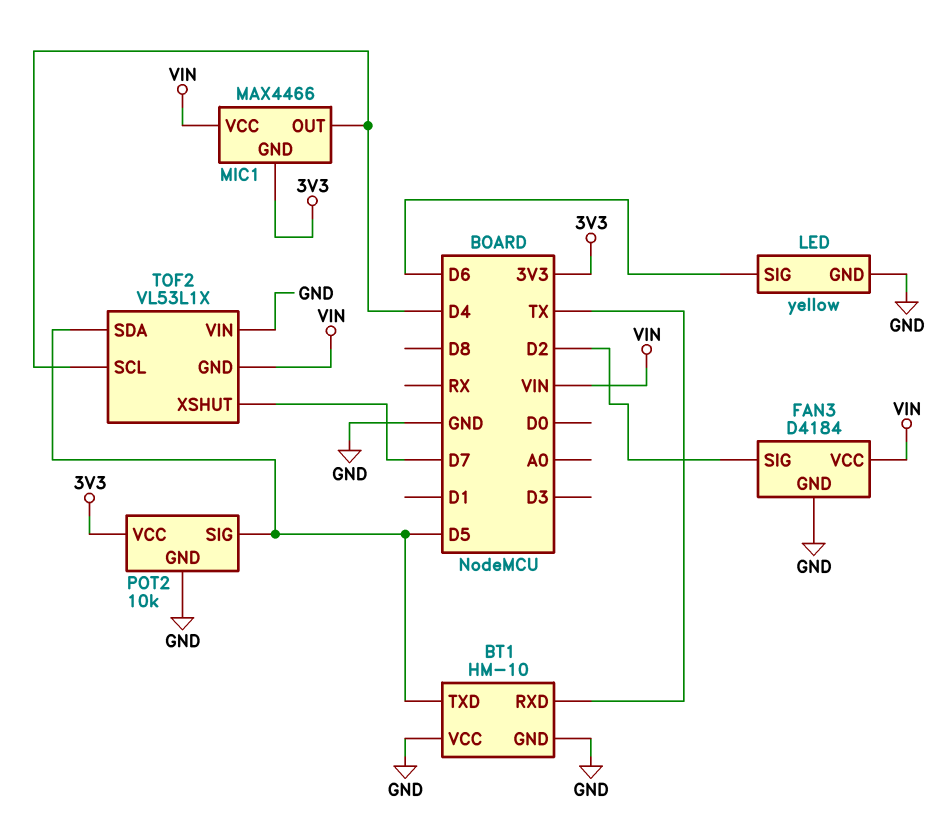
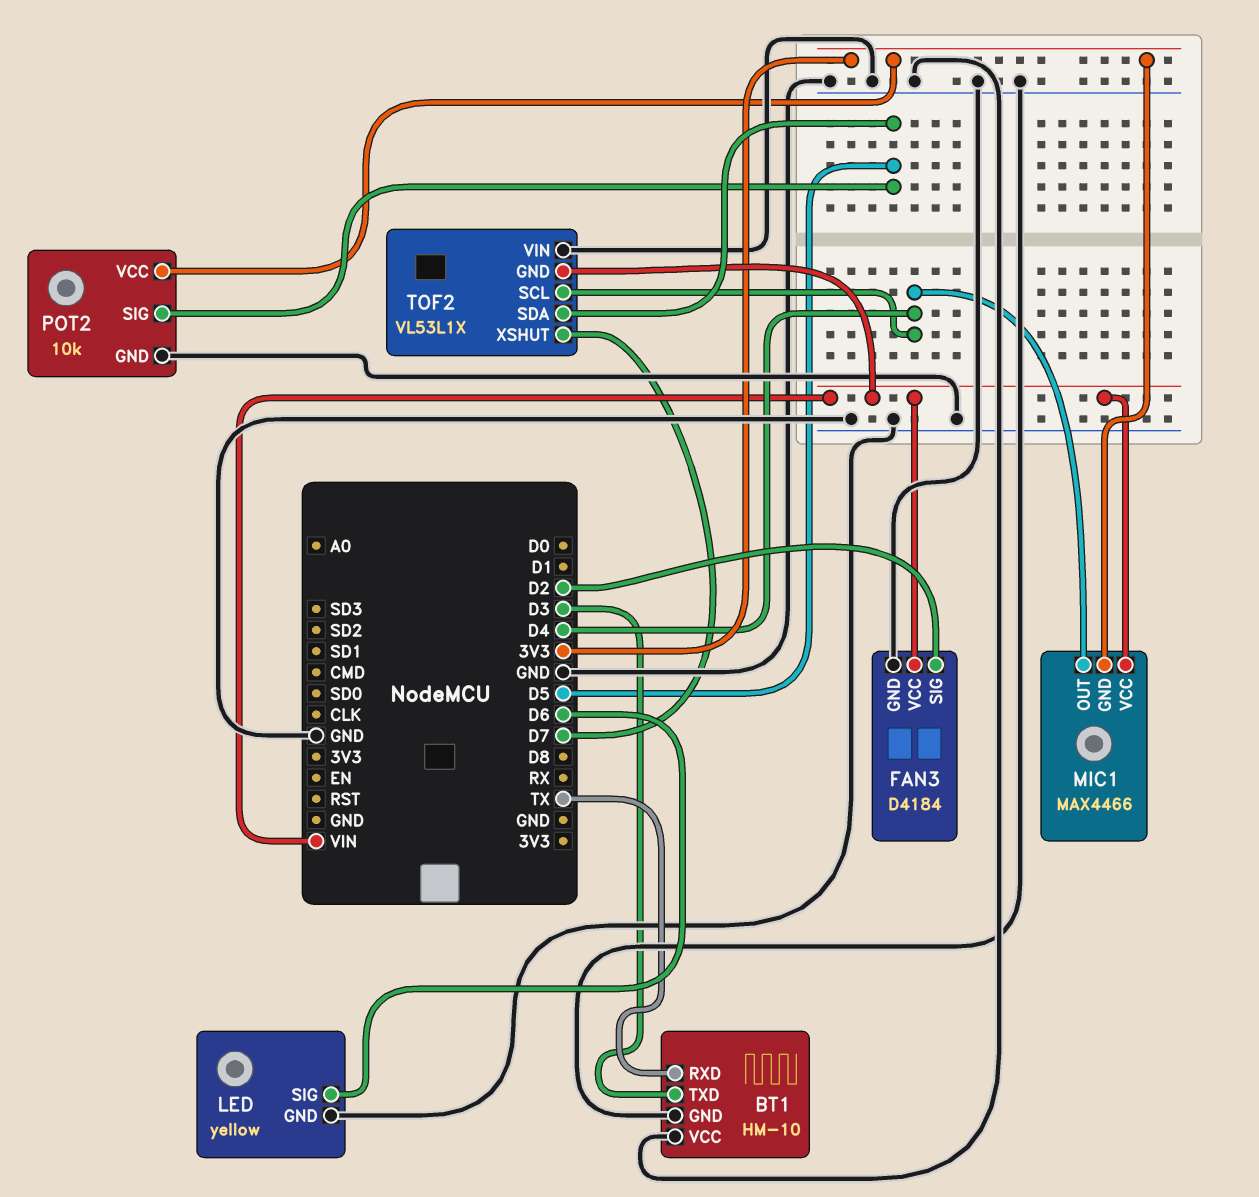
BT1 pin TXD: D5 -> D3

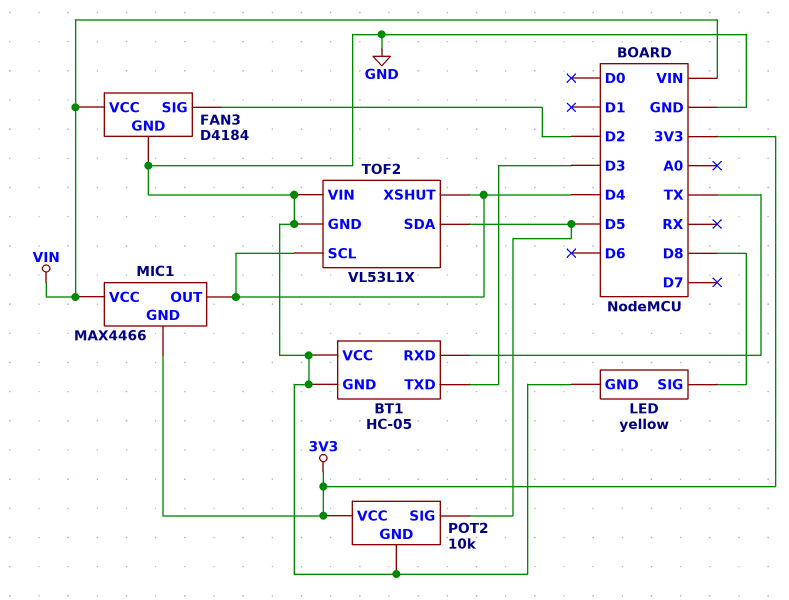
BT1: HM-10 -> HC-05
LED pin SIG: D6 -> D8
TOF2 pin GND: VIN -> GND
TOF2 pin XSHUT: D7 -> D4

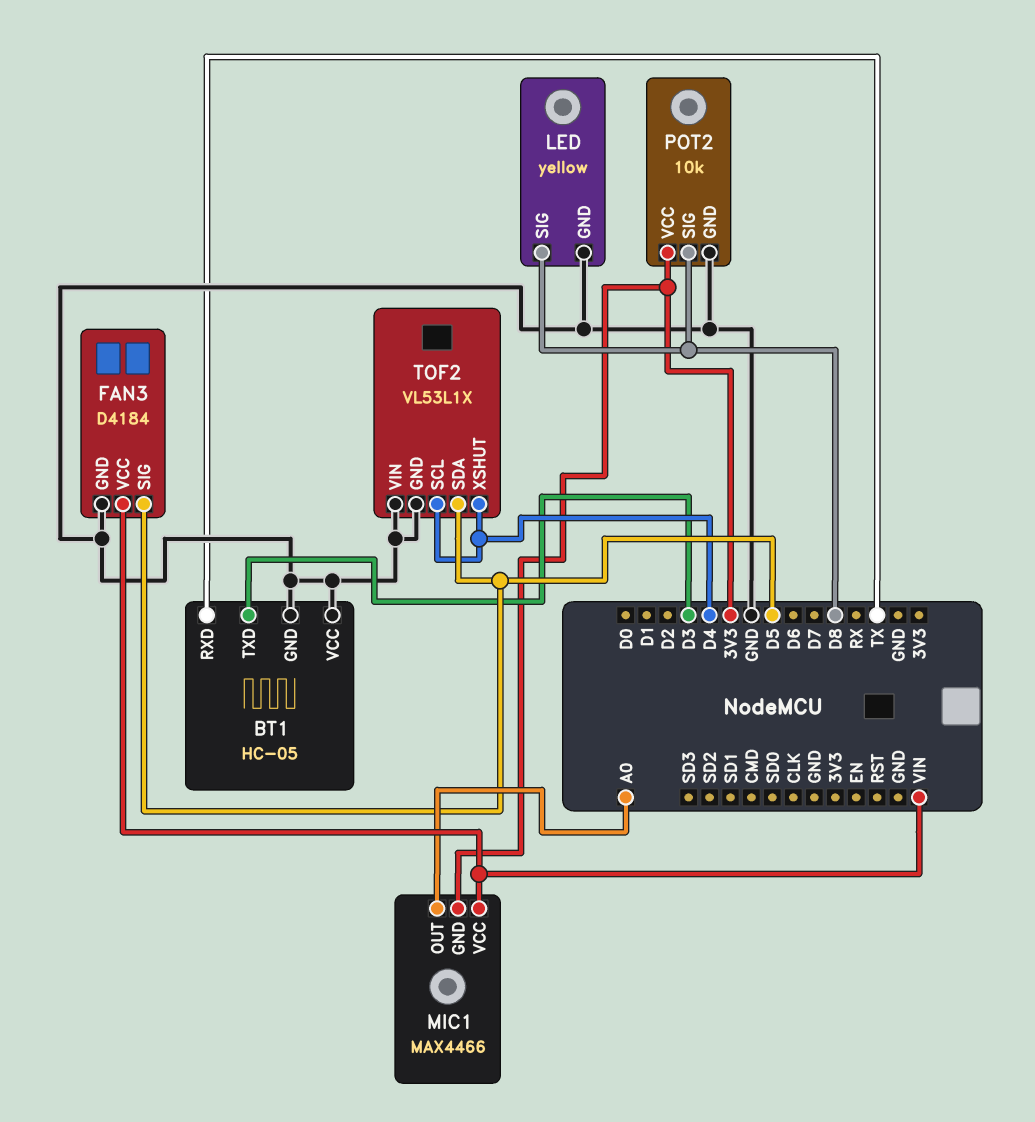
FAN3 pin SIG: D2 -> D5
MIC1 pin OUT: D4 -> A0
POT2 pin SIG: D5 -> D8

